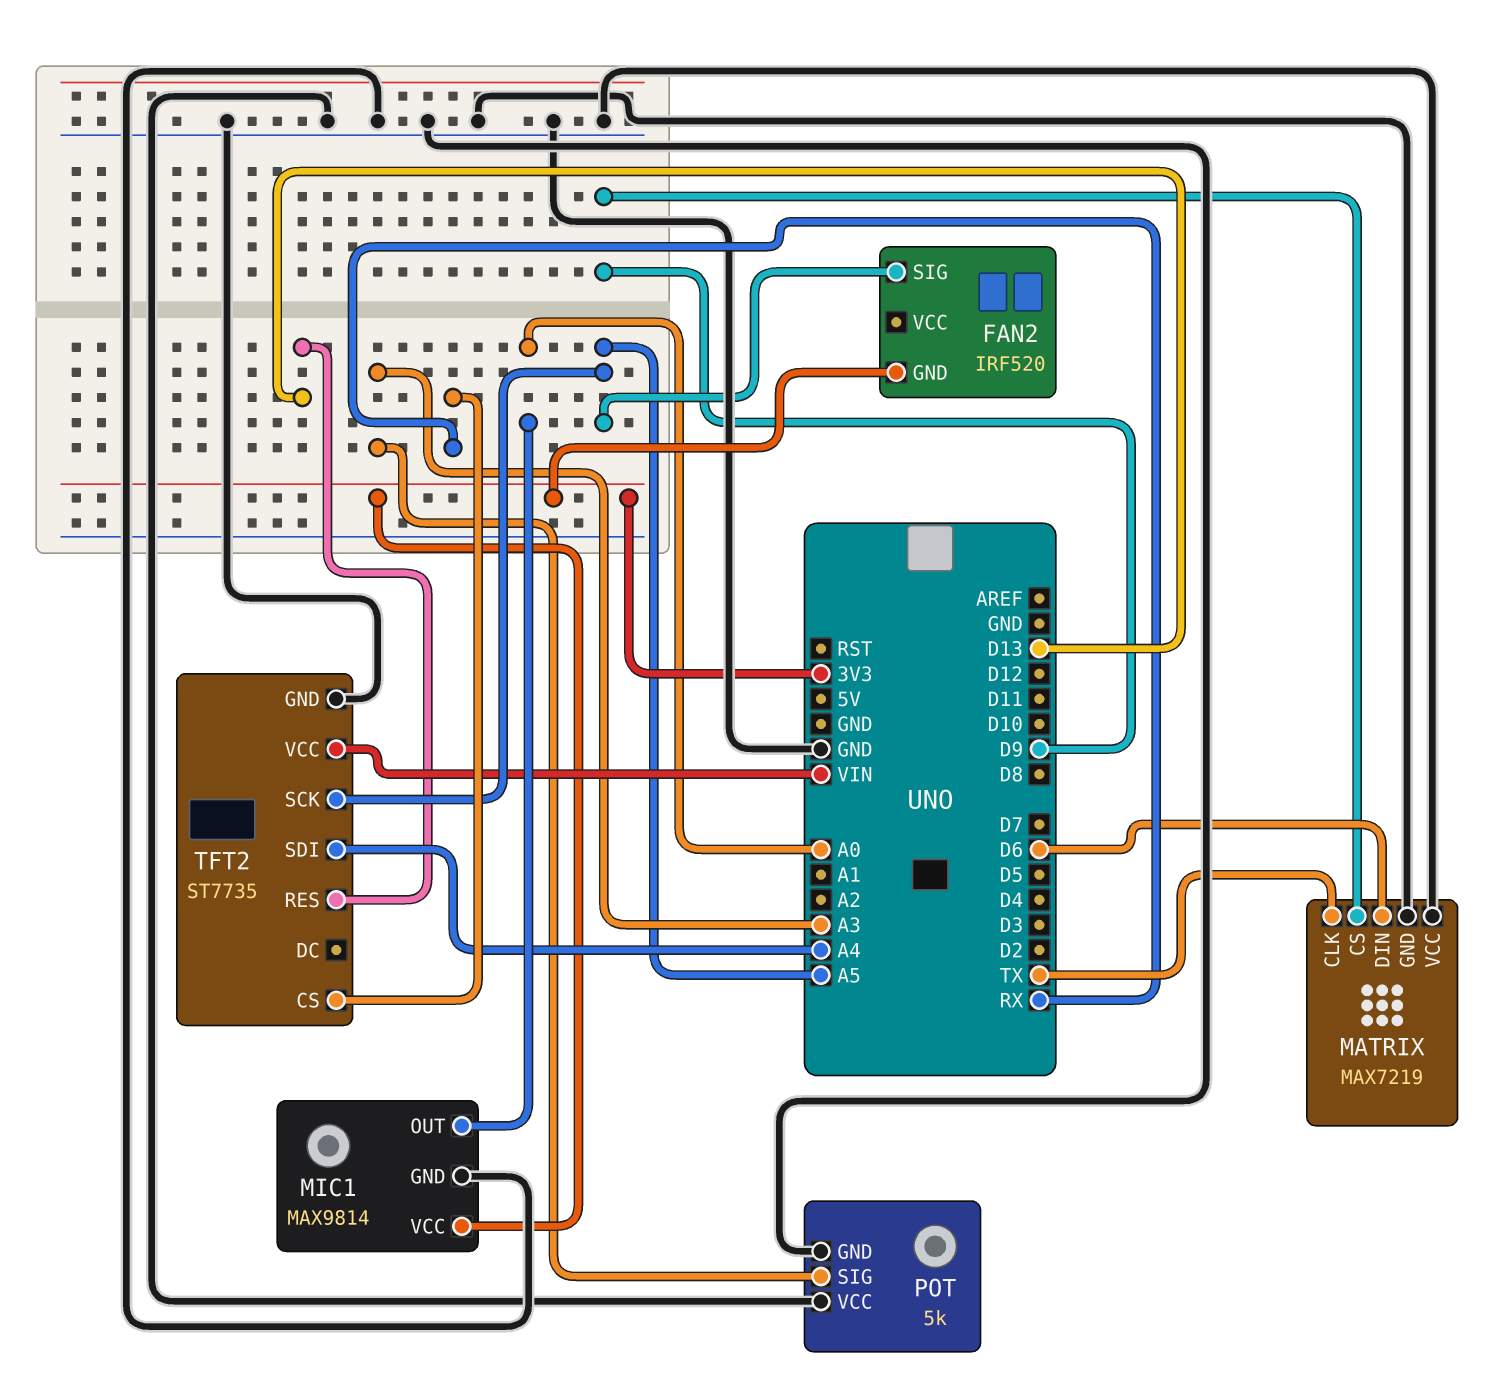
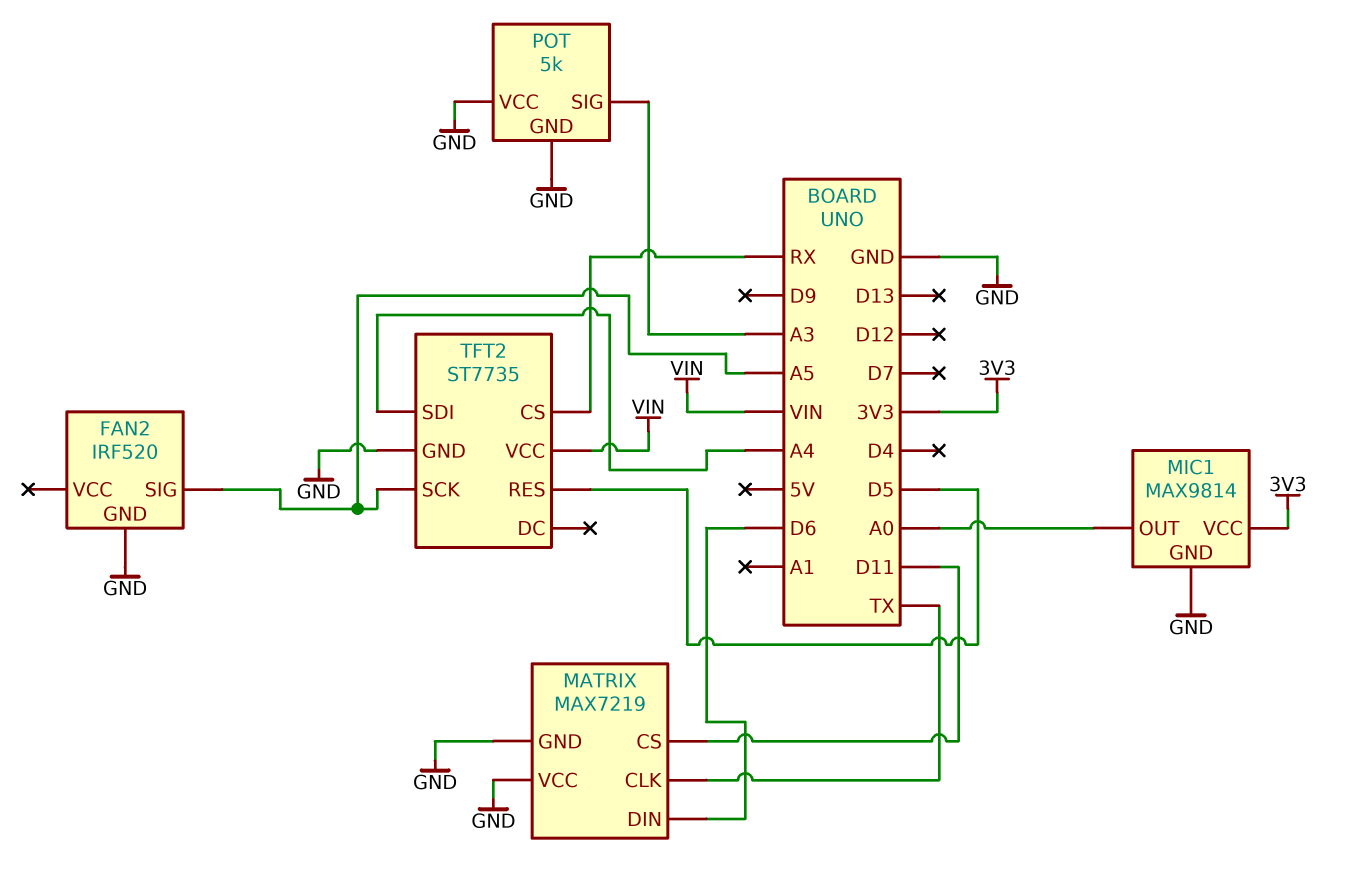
FAN2 pin GND: 3V3 -> GND
MATRIX pin CS: D9 -> D11
TFT2 pin RES: D13 -> D5

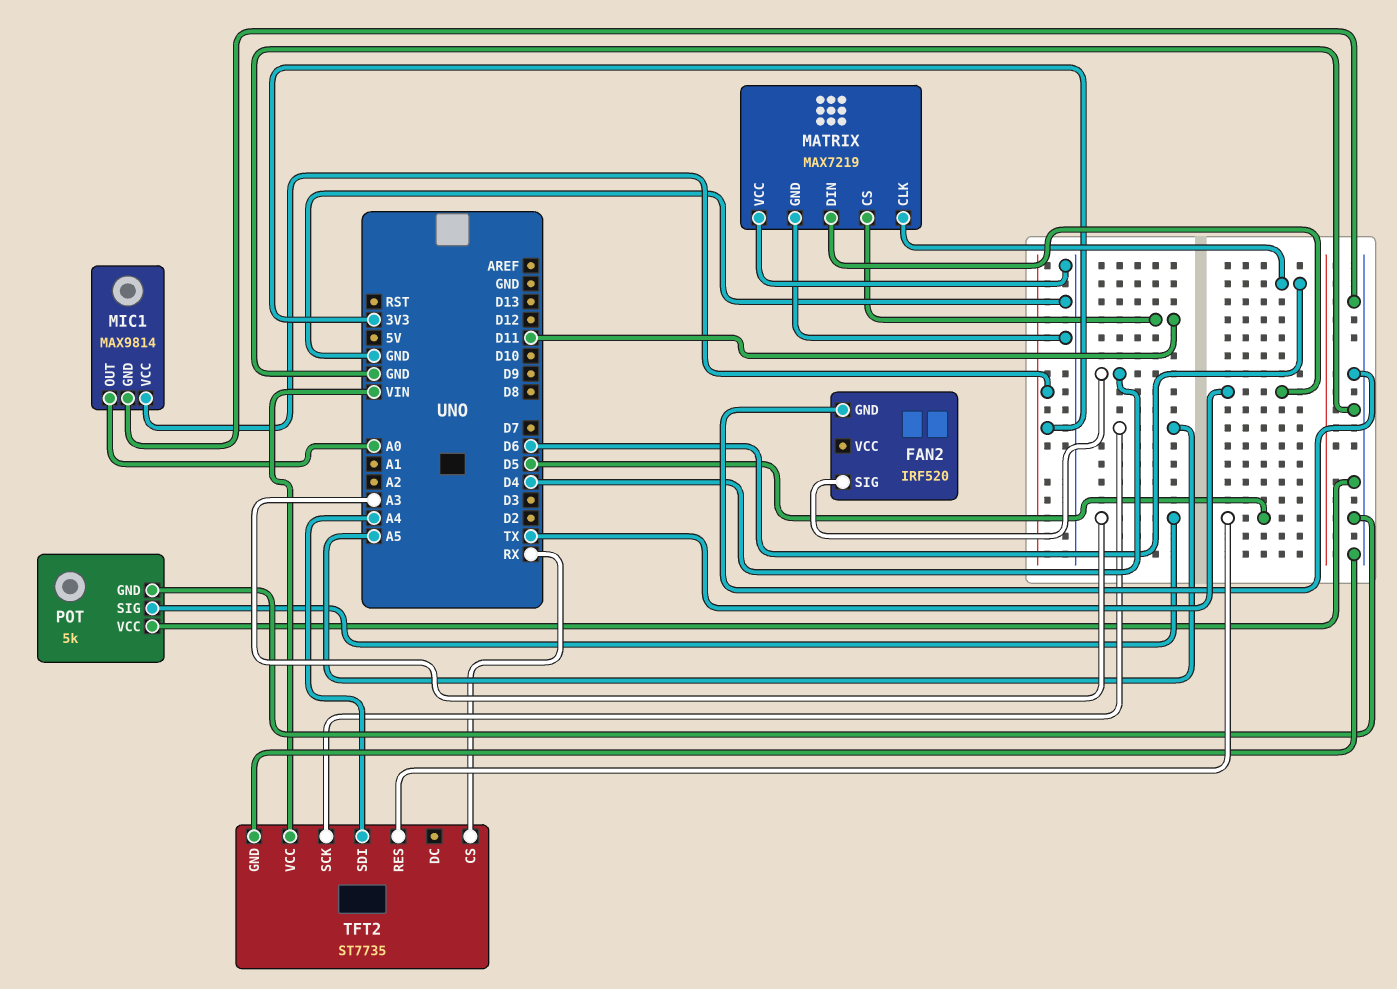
FAN2 pin SIG: A5 -> D4
MATRIX pin CLK: TX -> D6
MATRIX pin DIN: D6 -> TX

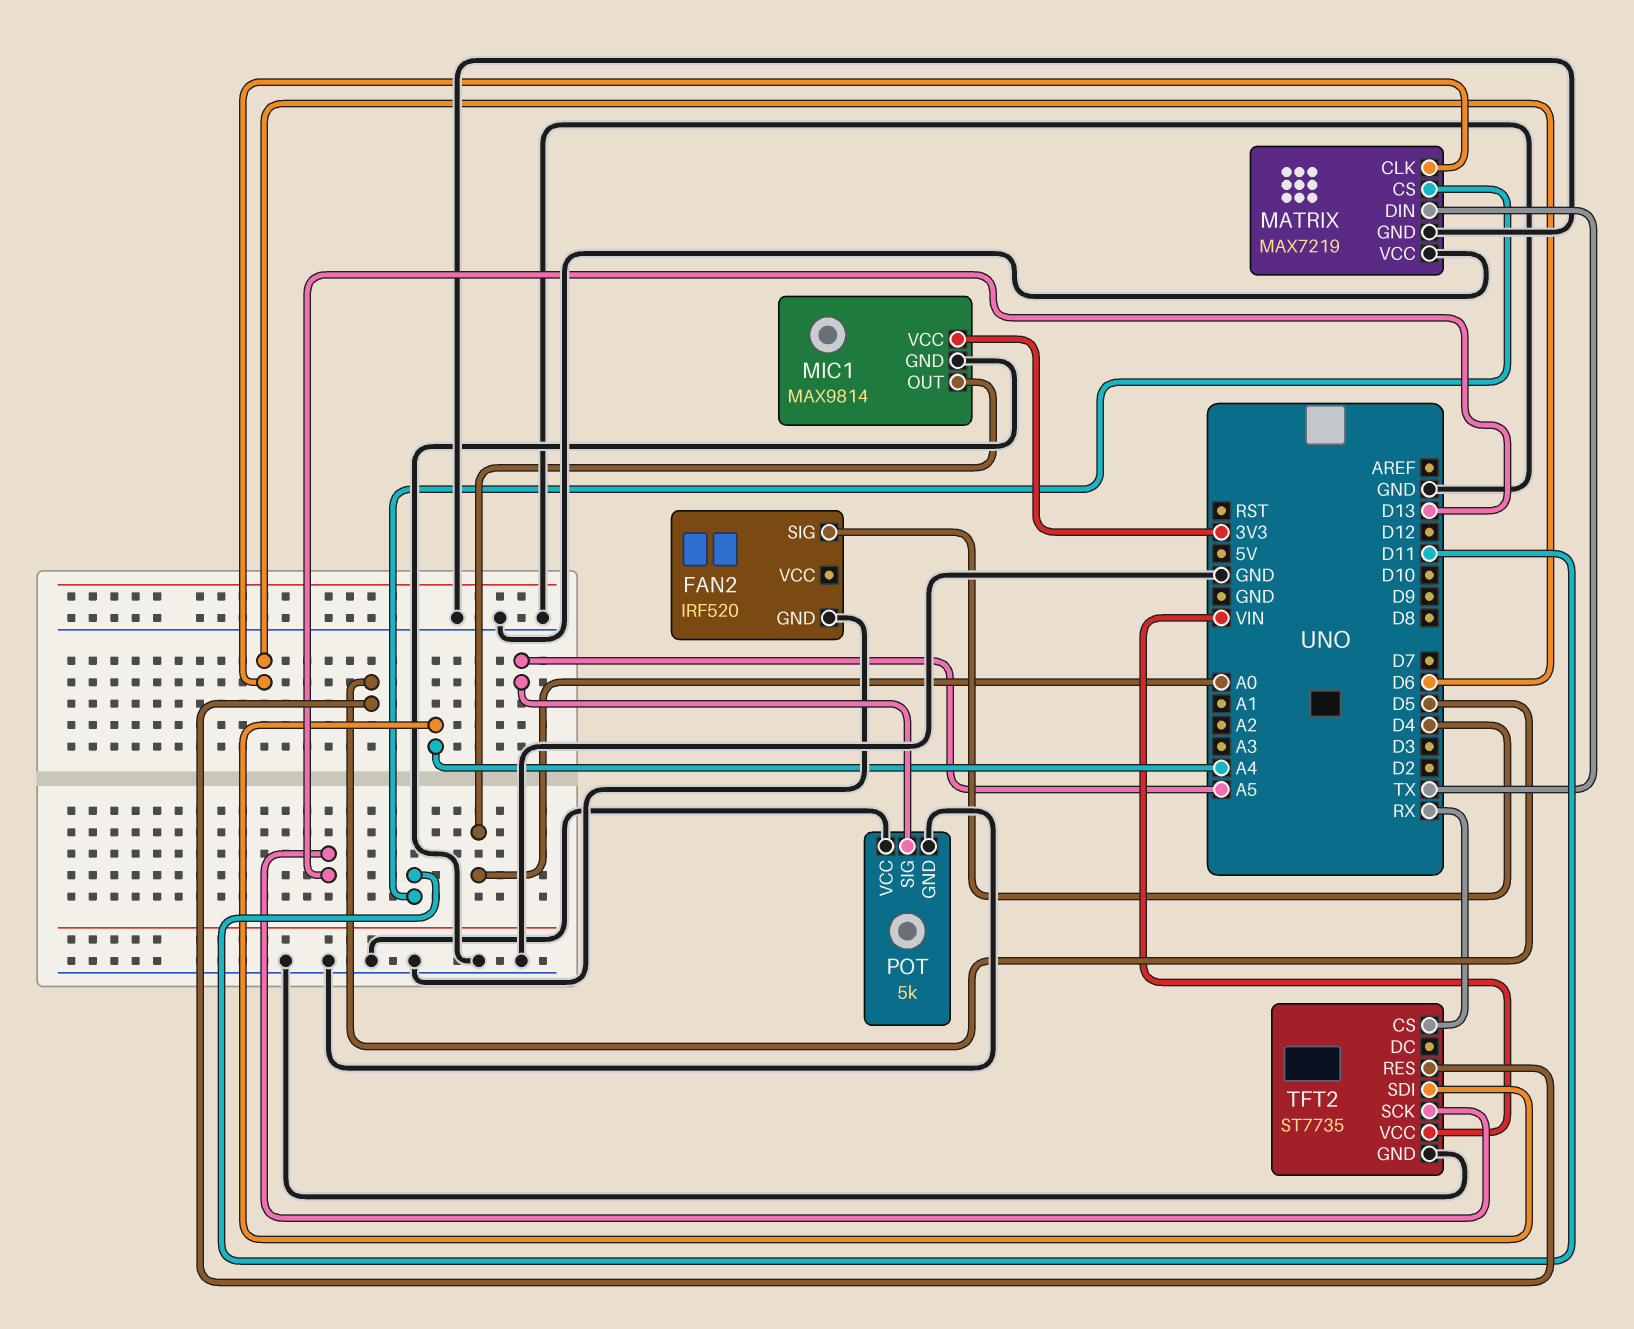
POT pin SIG: A3 -> A5
TFT2 pin SCK: A5 -> D13

